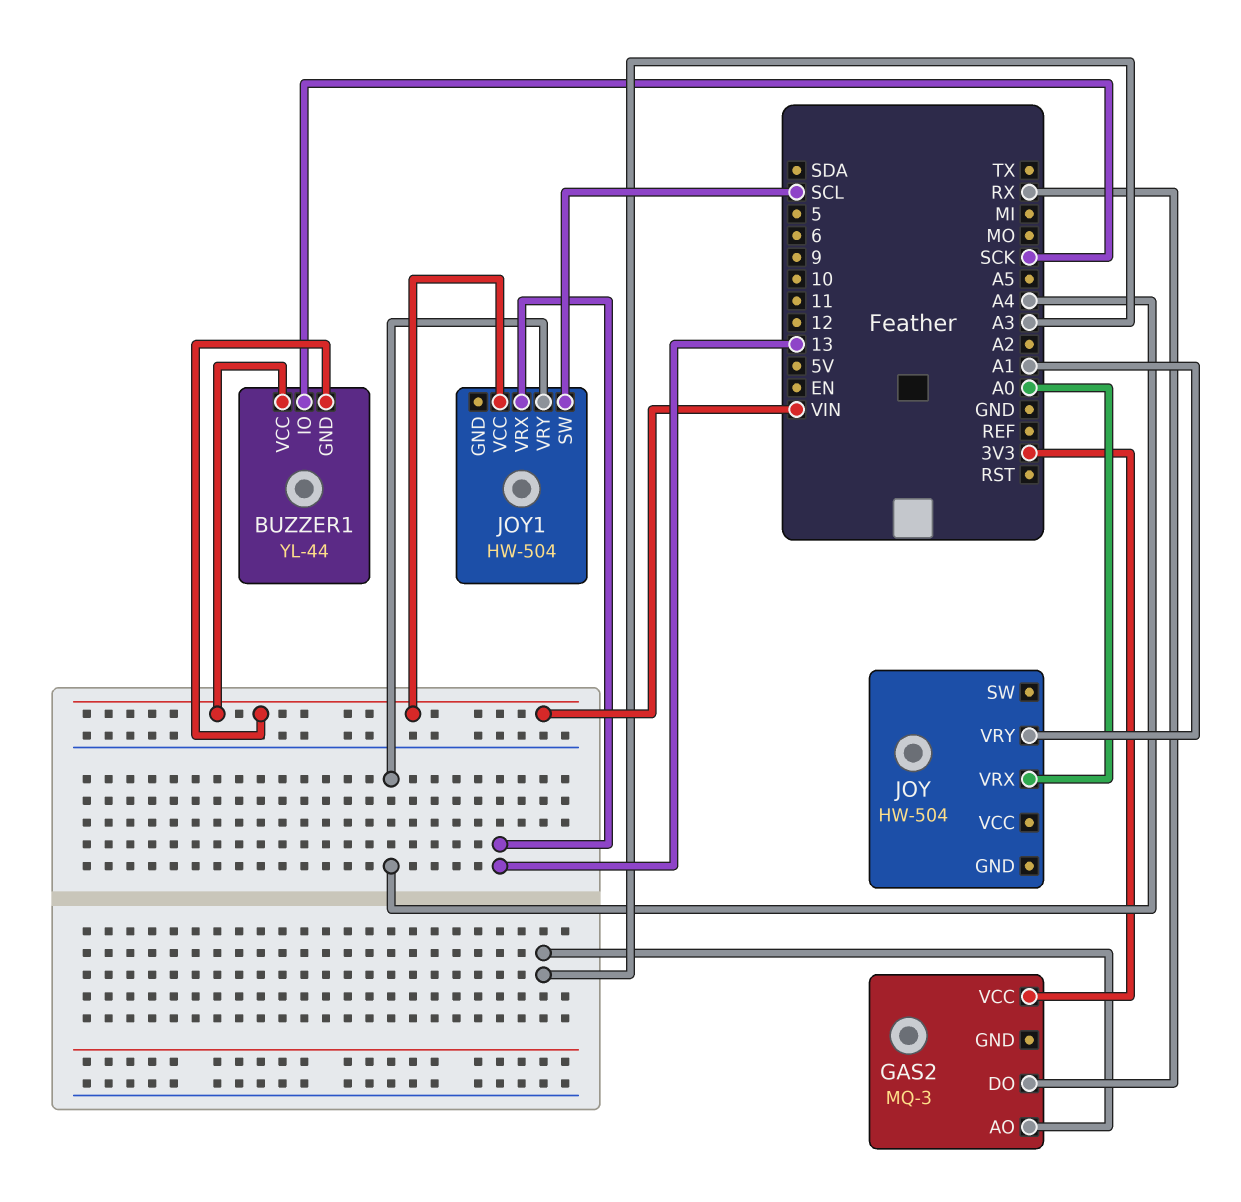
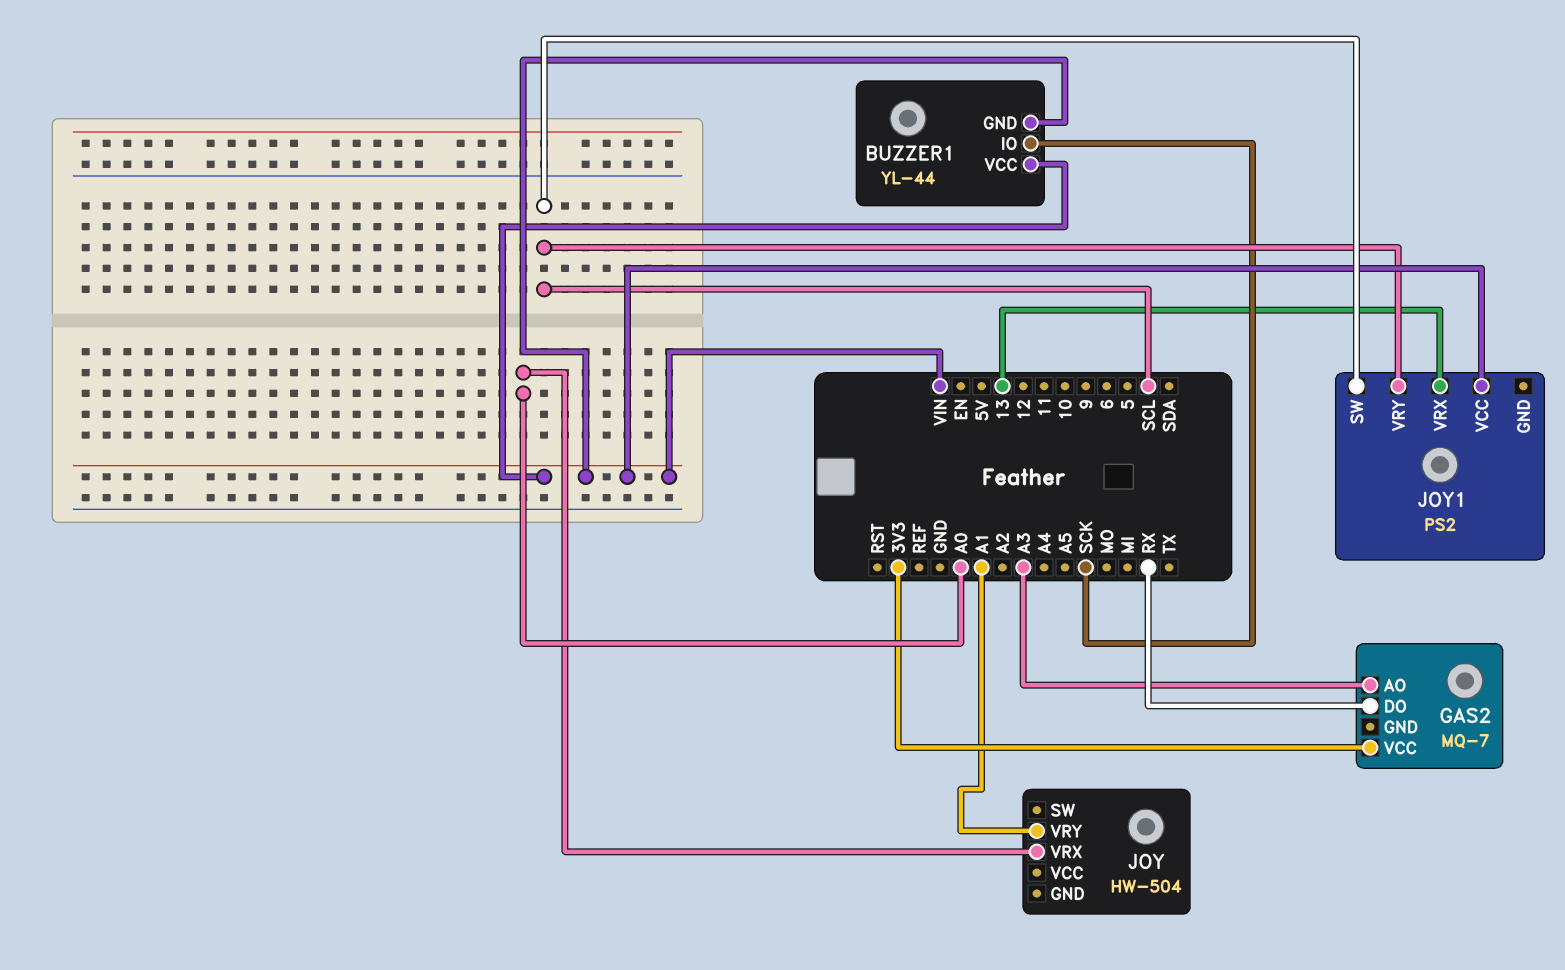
GAS2: MQ-3 -> MQ-7
JOY1: HW-504 -> PS2
JOY1 pin VRY: A4 -> SCL

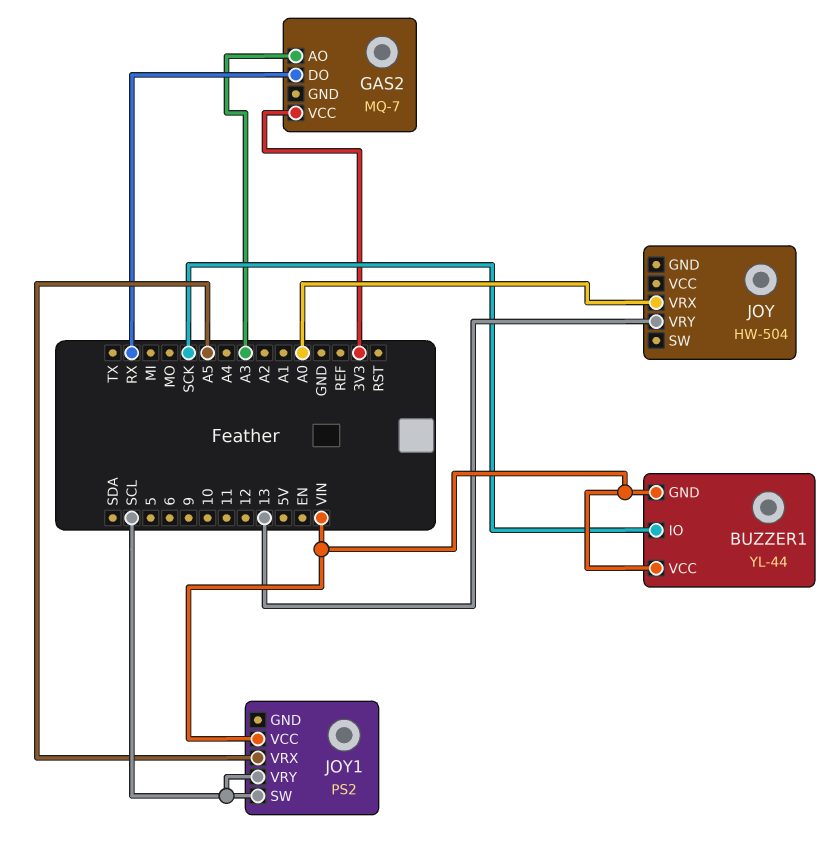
JOY pin VRY: A1 -> 13
JOY1 pin VRX: 13 -> A5

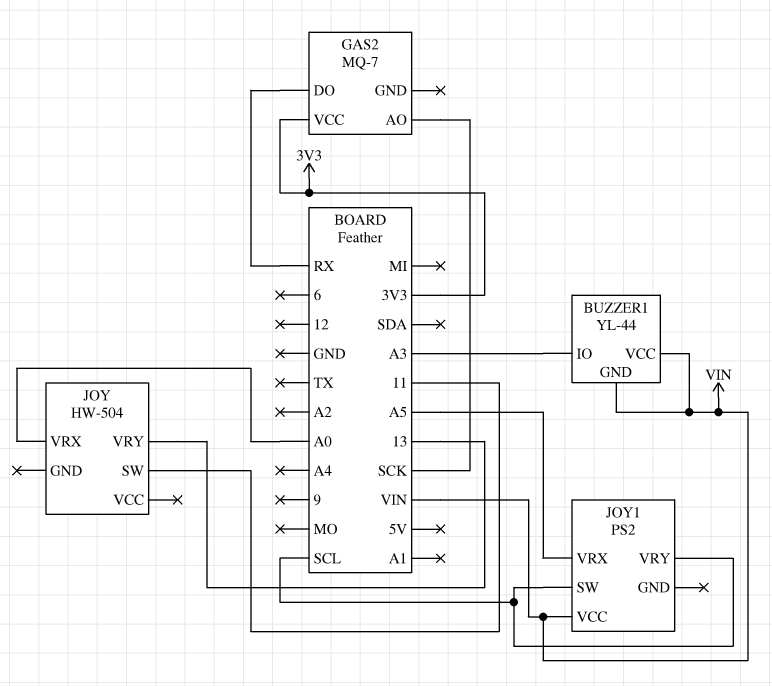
BUZZER1 pin IO: SCK -> A3
GAS2 pin AO: A3 -> SCK
JOY pin SW: none -> 11

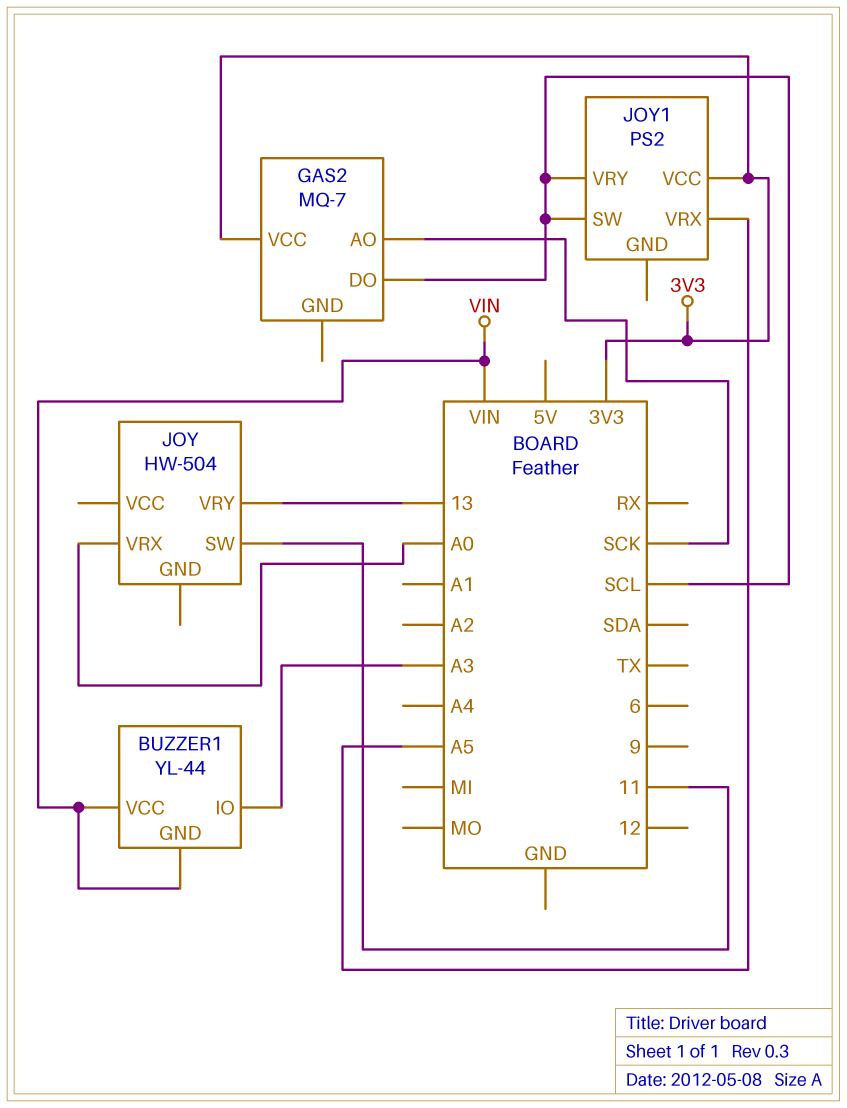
GAS2 pin DO: RX -> SCL
JOY1 pin VCC: VIN -> 3V3

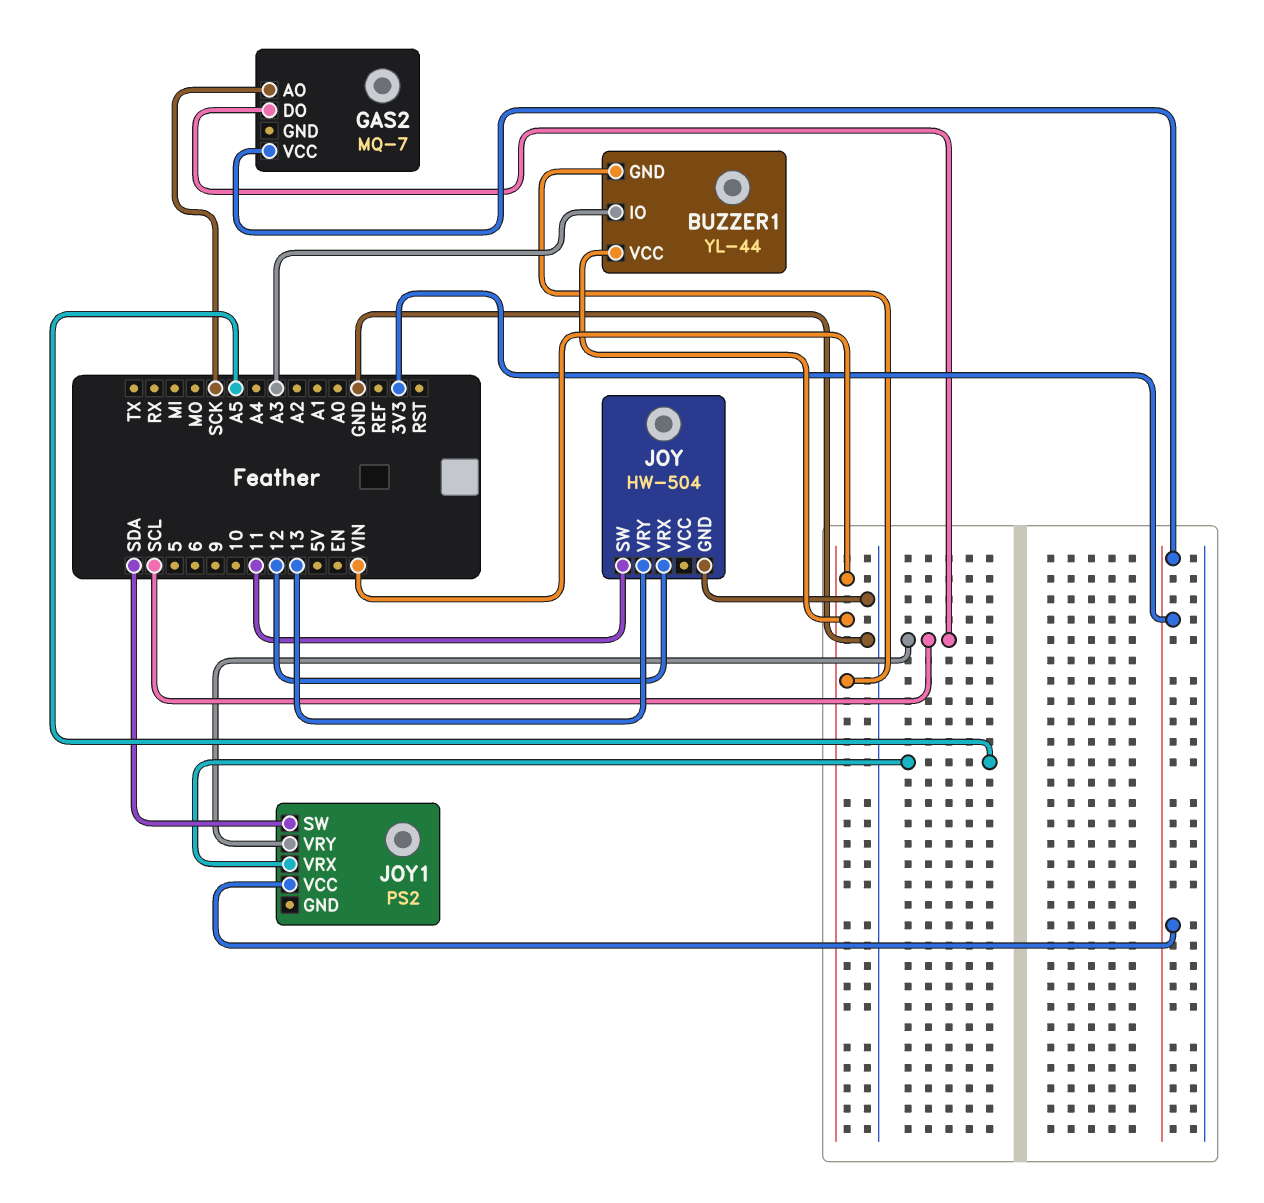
JOY pin GND: none -> GND
JOY pin VRX: A0 -> 12
JOY1 pin SW: SCL -> SDA

